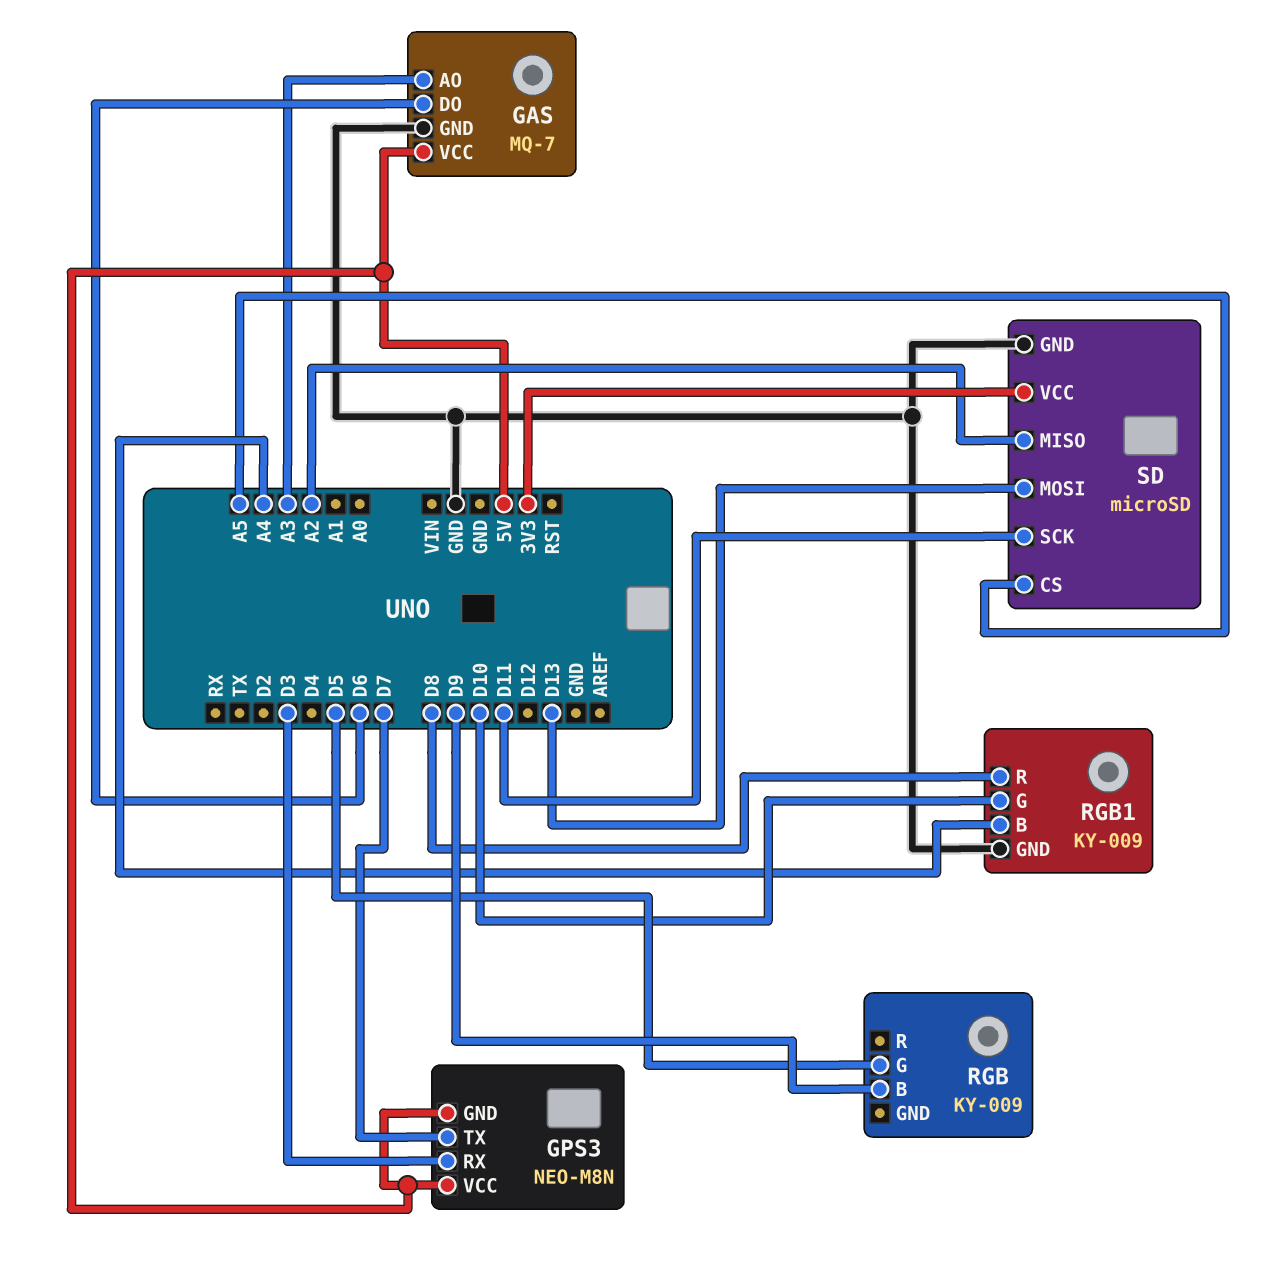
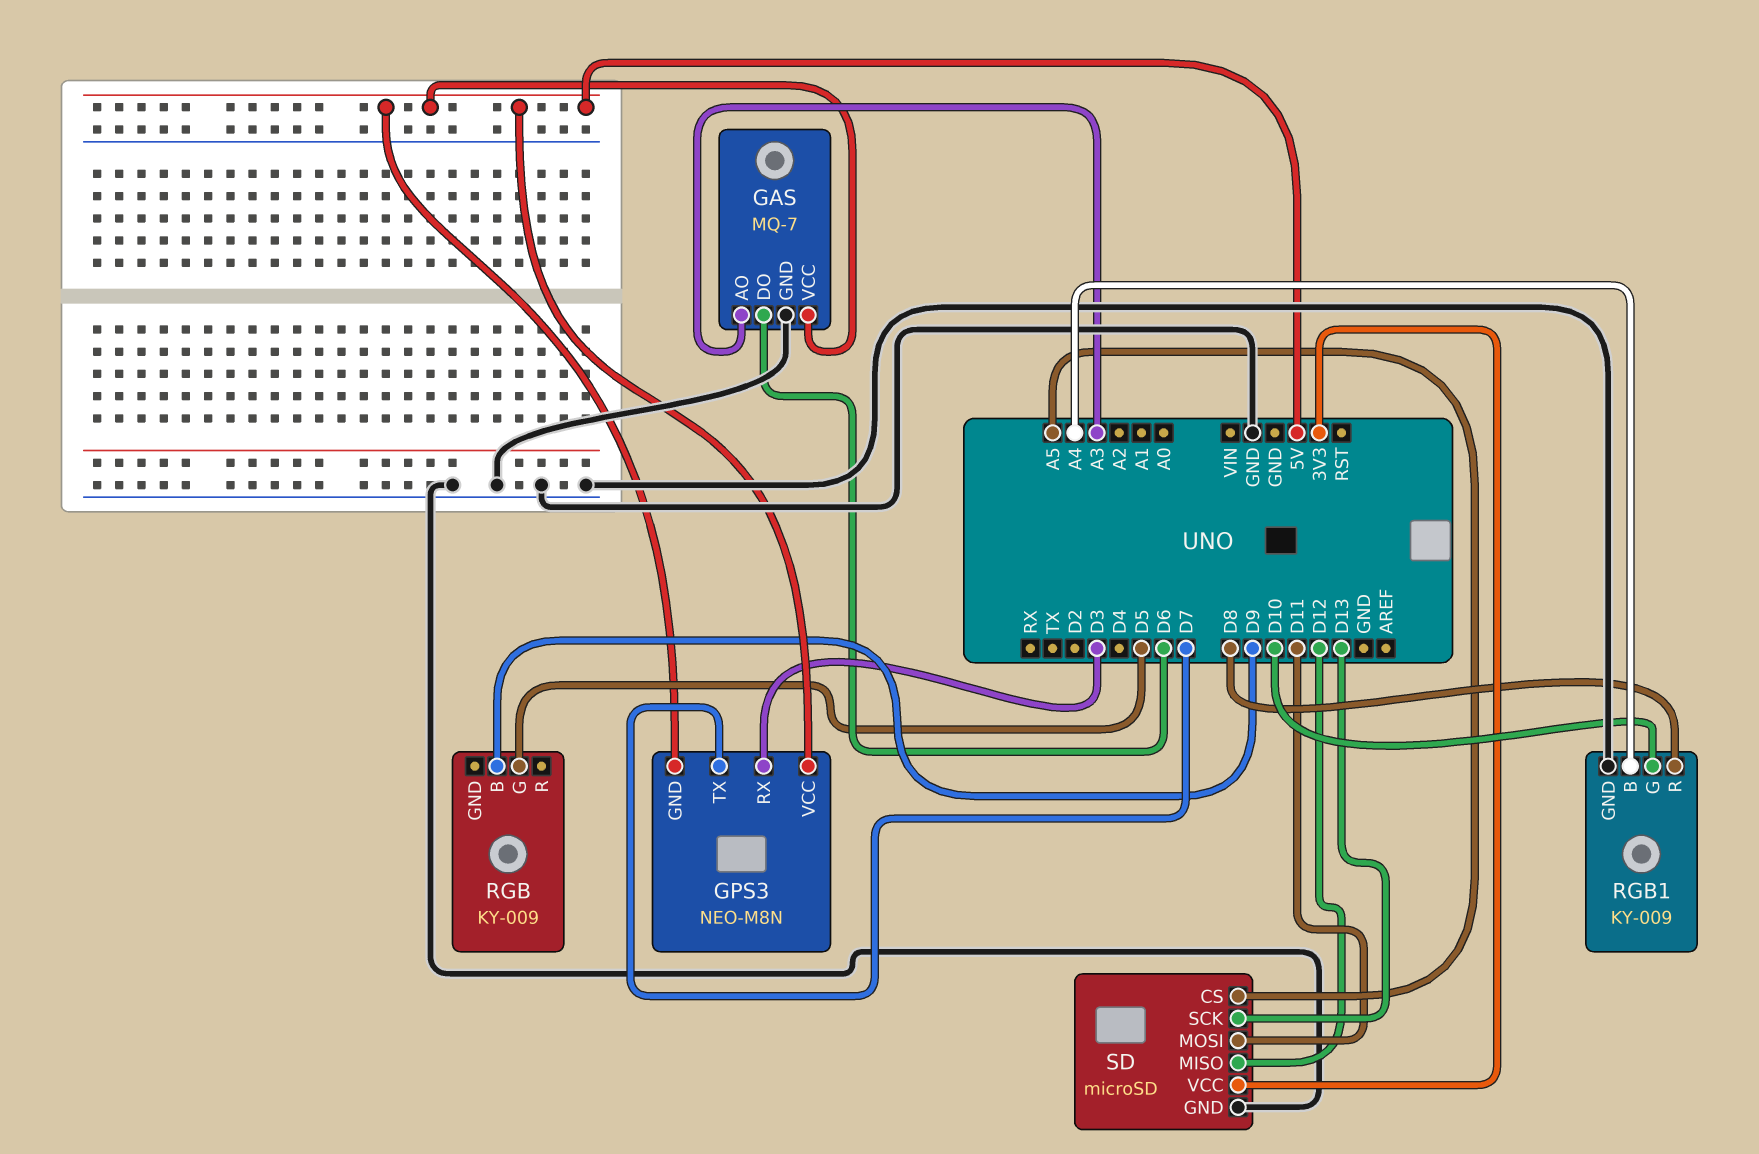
SD pin MISO: A2 -> D12
SD pin MOSI: D13 -> D11
SD pin SCK: D11 -> D13

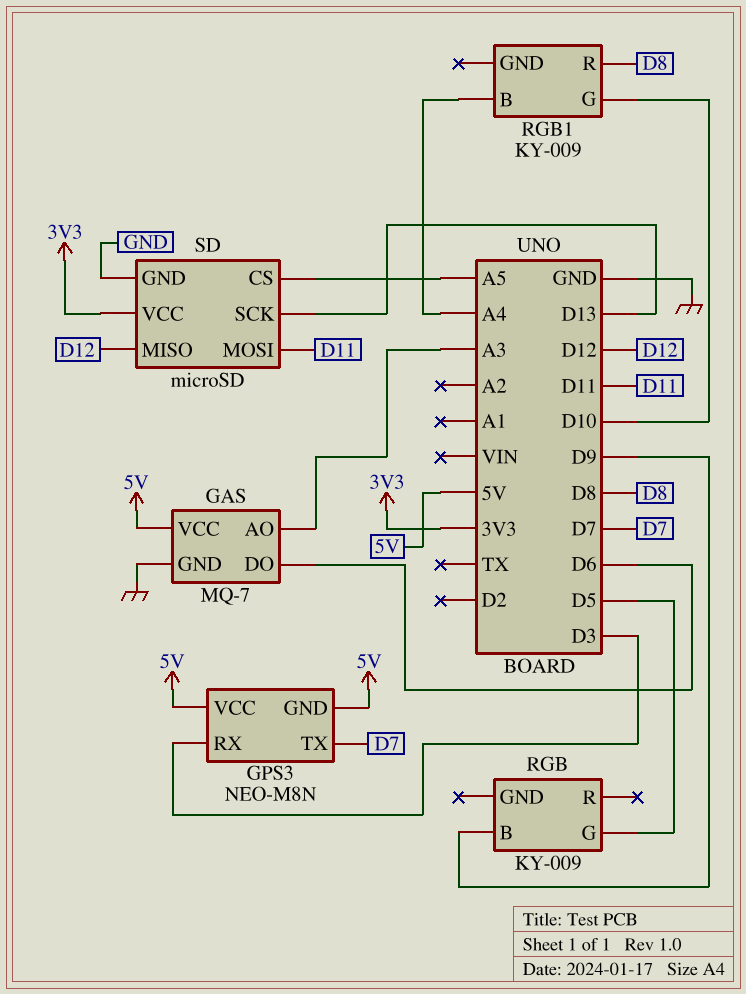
RGB1 pin GND: GND -> none

